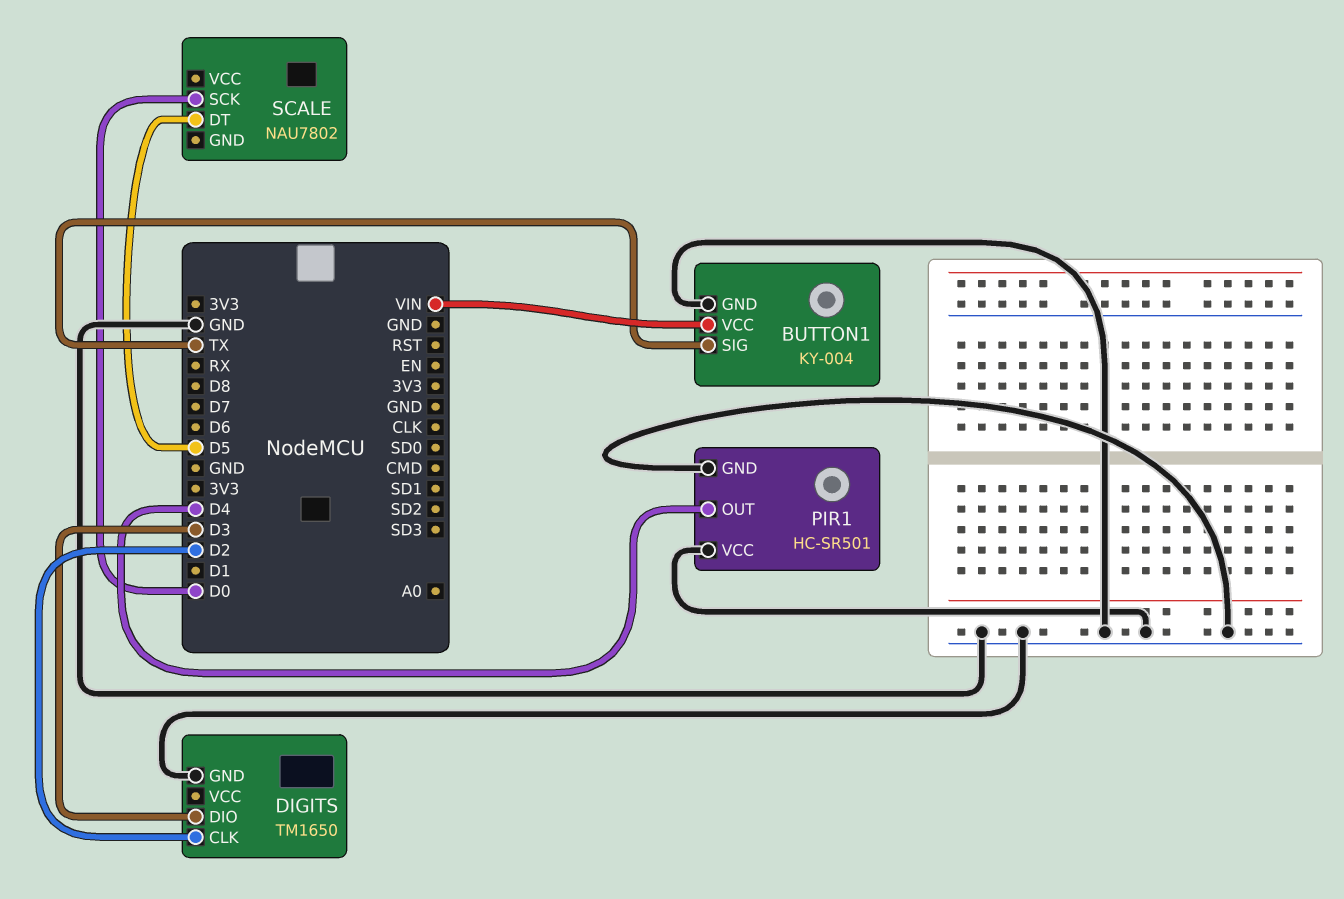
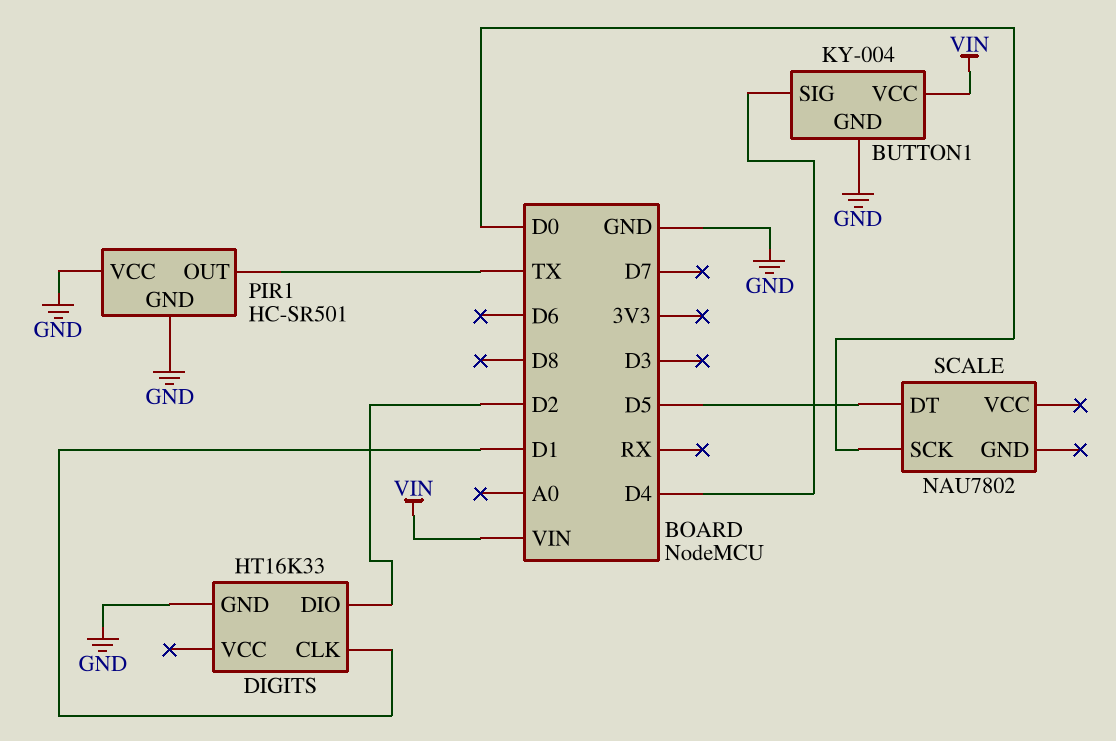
BUTTON1 pin SIG: TX -> D4
DIGITS: TM1650 -> HT16K33
DIGITS pin CLK: D2 -> D1
DIGITS pin DIO: D3 -> D2
PIR1 pin OUT: D4 -> TX

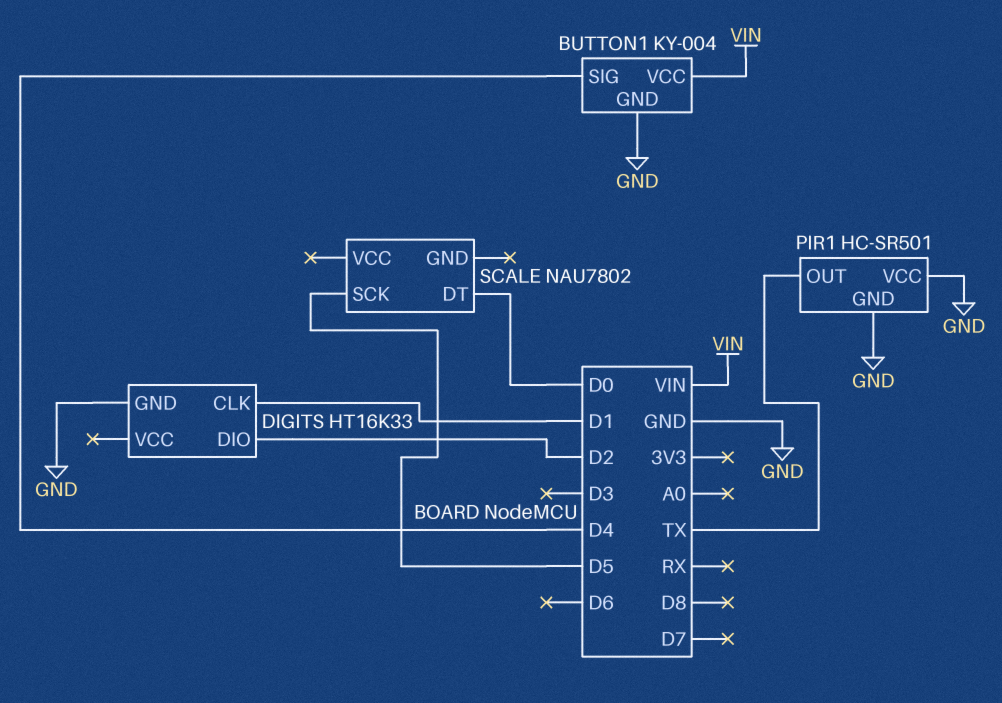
SCALE pin DT: D5 -> D0
SCALE pin SCK: D0 -> D5

